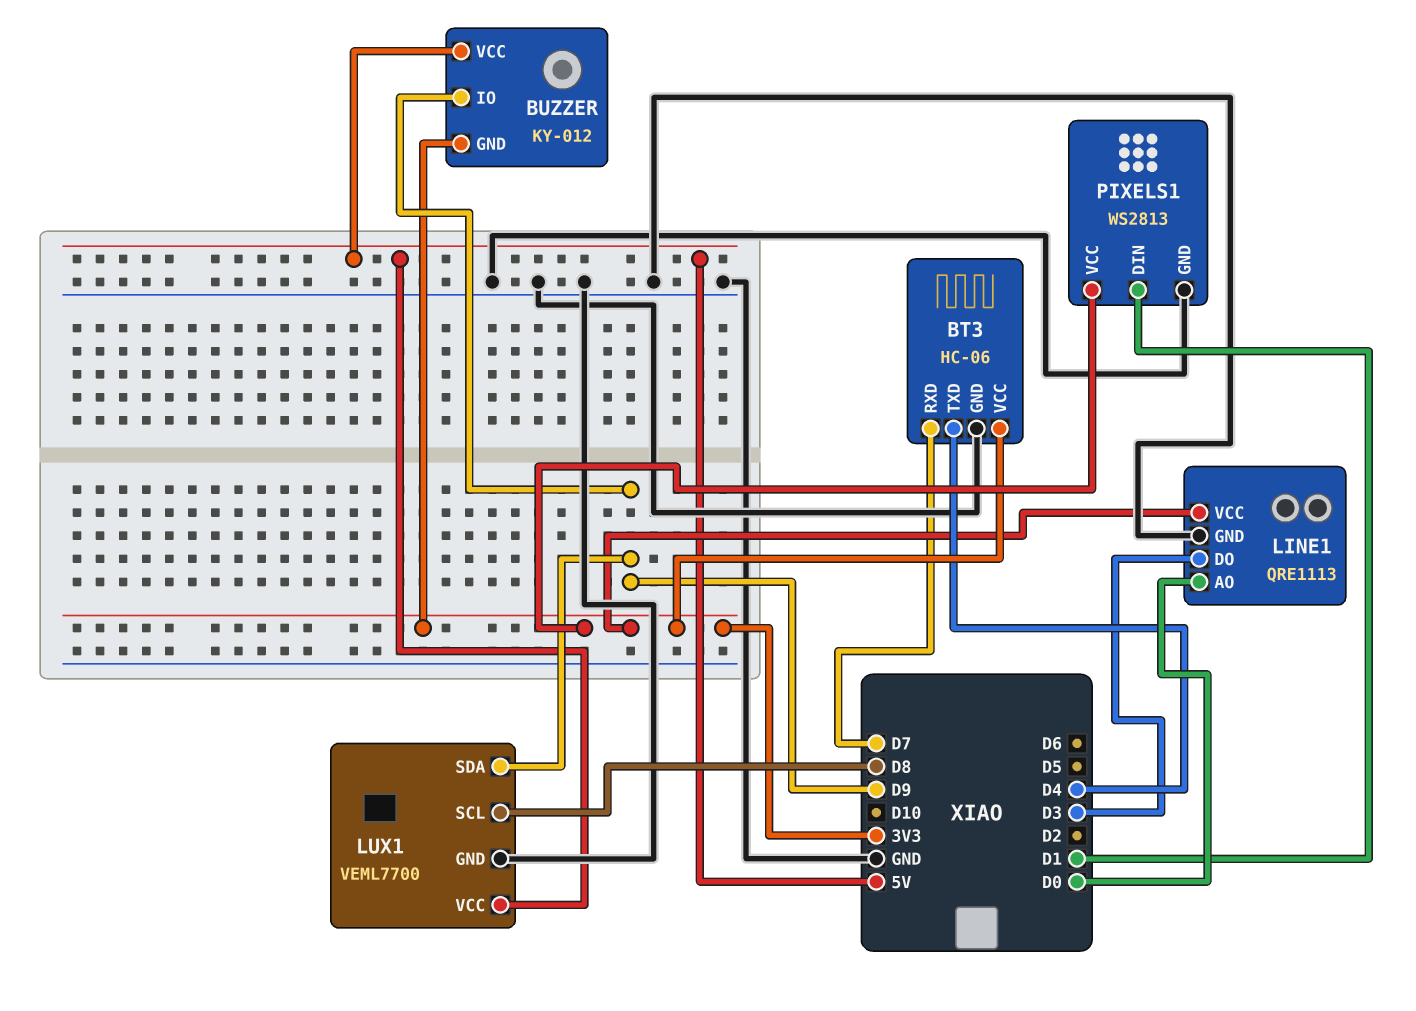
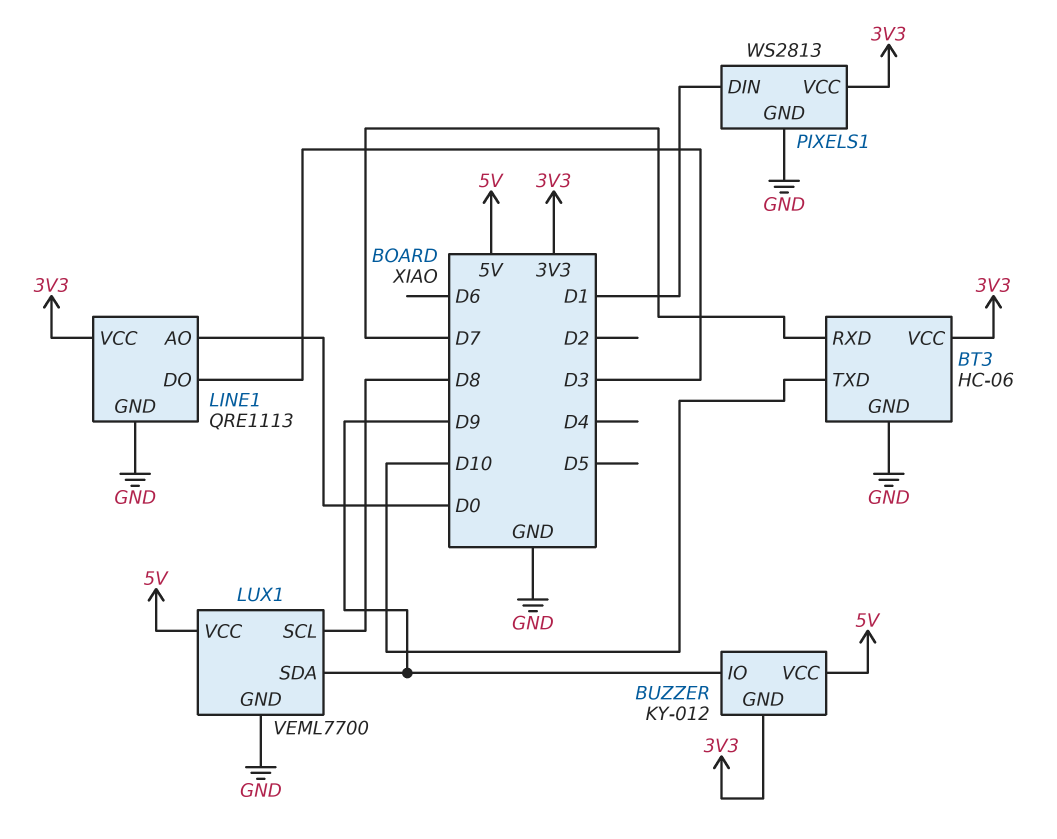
BT3 pin TXD: D4 -> D10

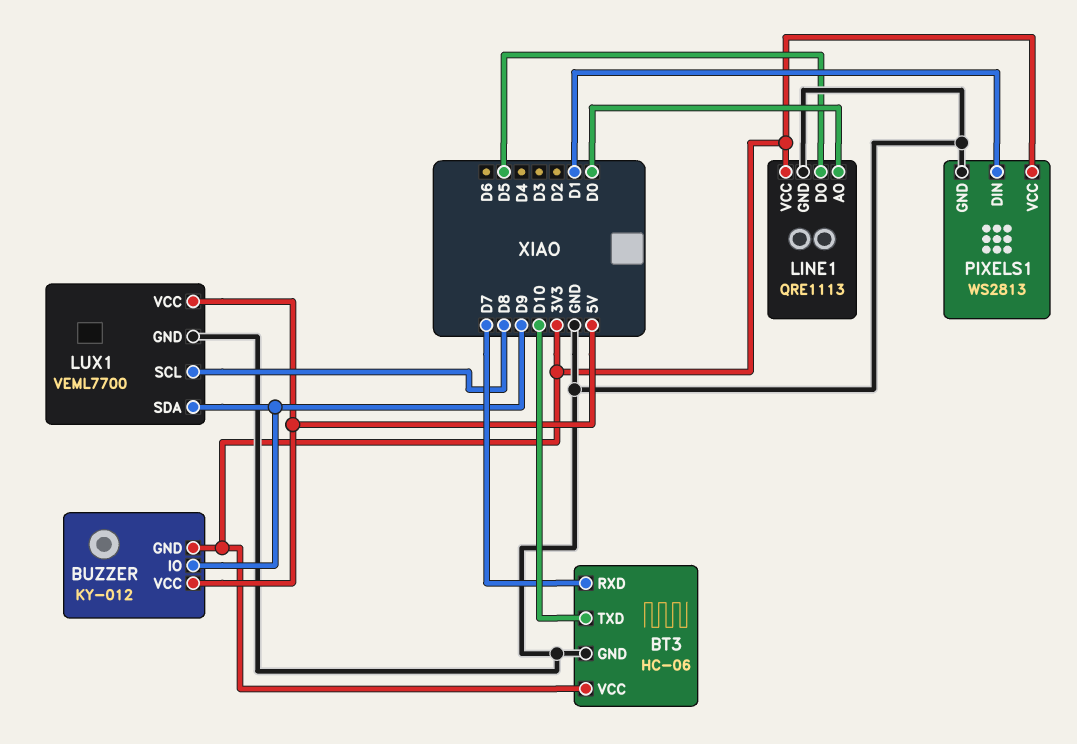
LINE1 pin DO: D3 -> D5

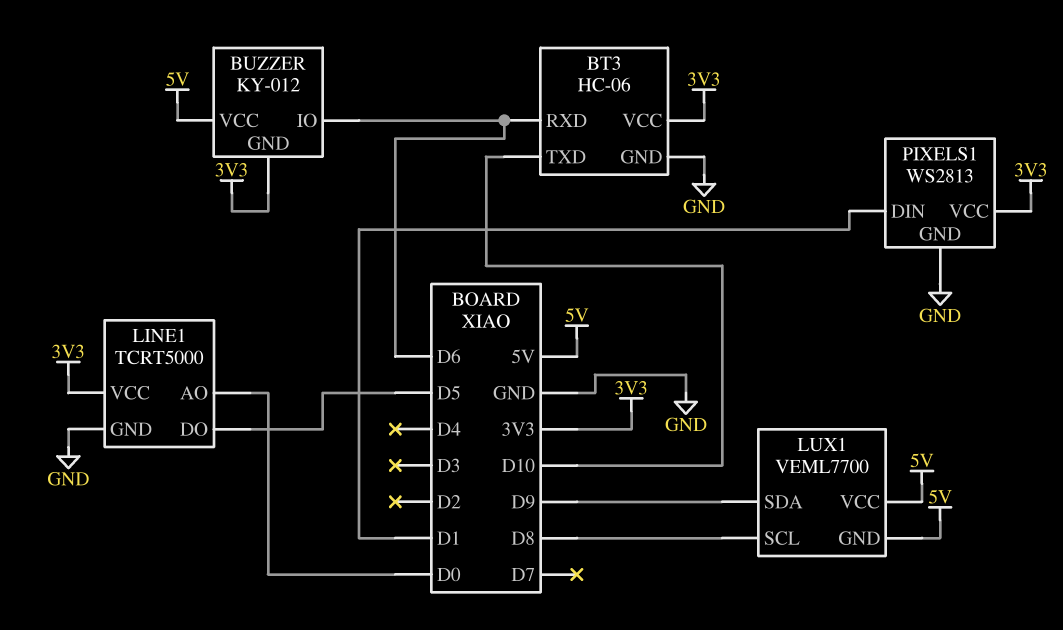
BT3 pin RXD: D7 -> D6
BUZZER pin IO: D9 -> D6
LINE1: QRE1113 -> TCRT5000
LUX1 pin GND: GND -> 5V

